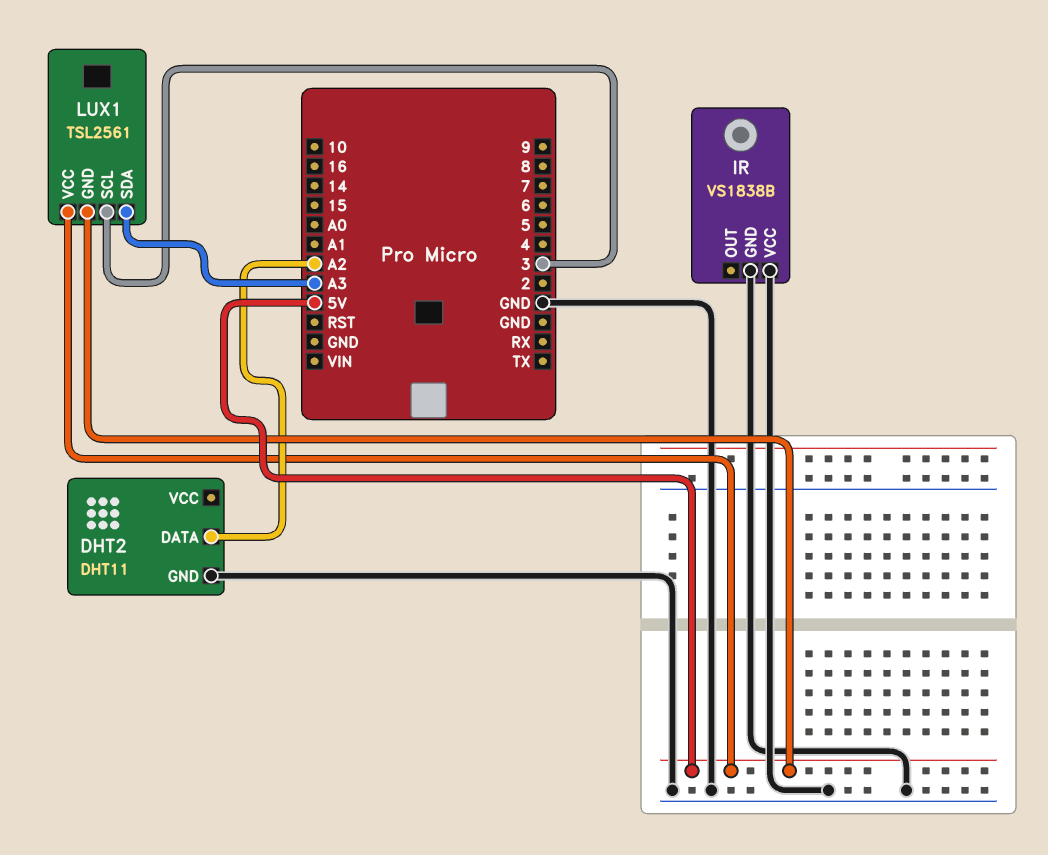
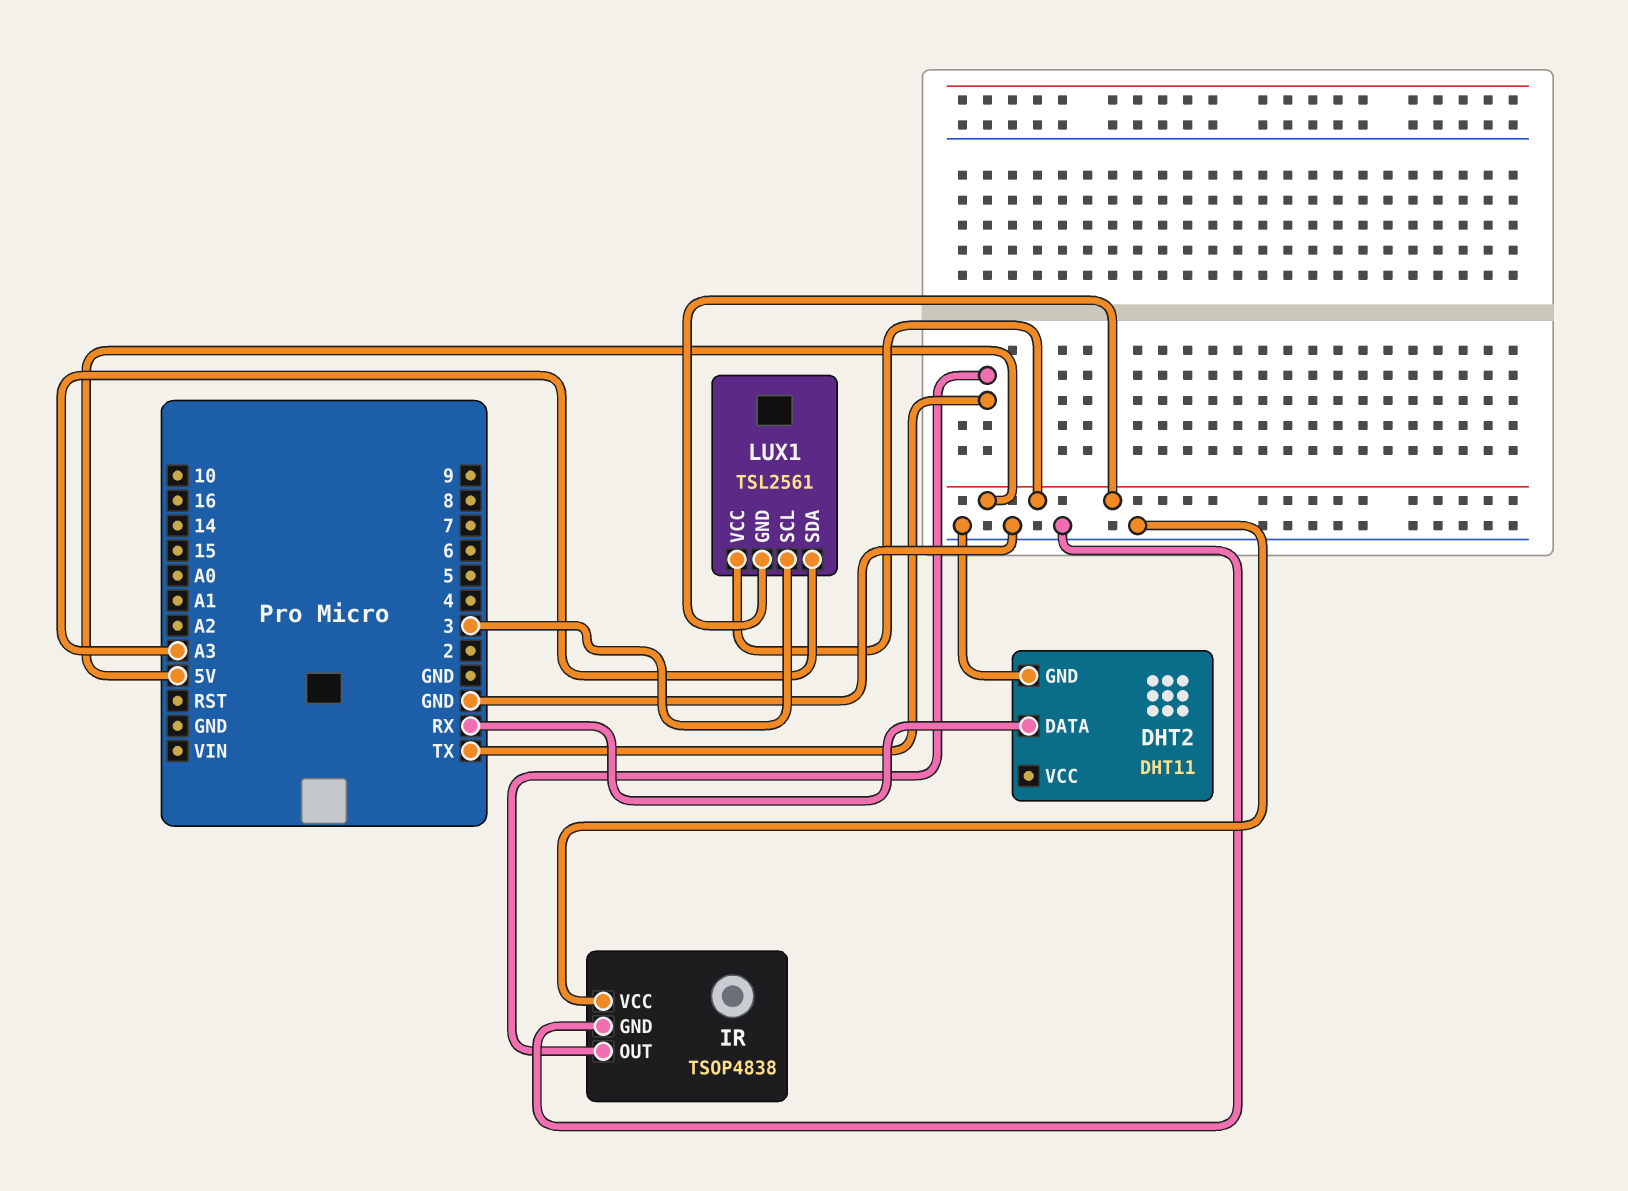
DHT2 pin DATA: A2 -> RX
IR: VS1838B -> TSOP4838
IR pin OUT: none -> TX

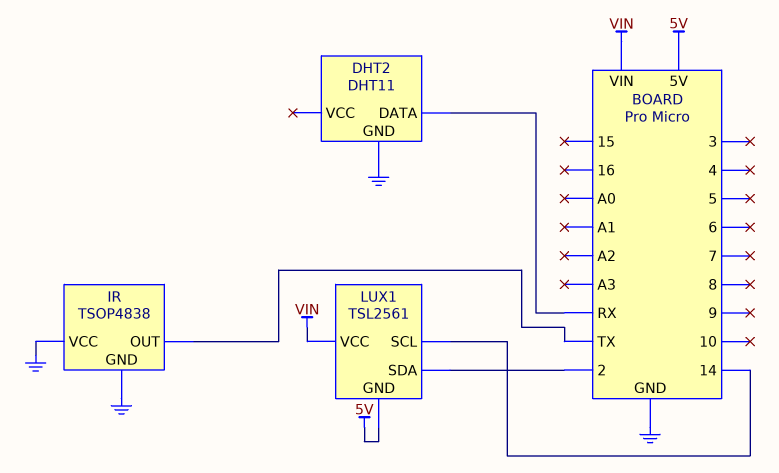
LUX1 pin SCL: 3 -> 14
LUX1 pin SDA: A3 -> 2
LUX1 pin VCC: 5V -> VIN

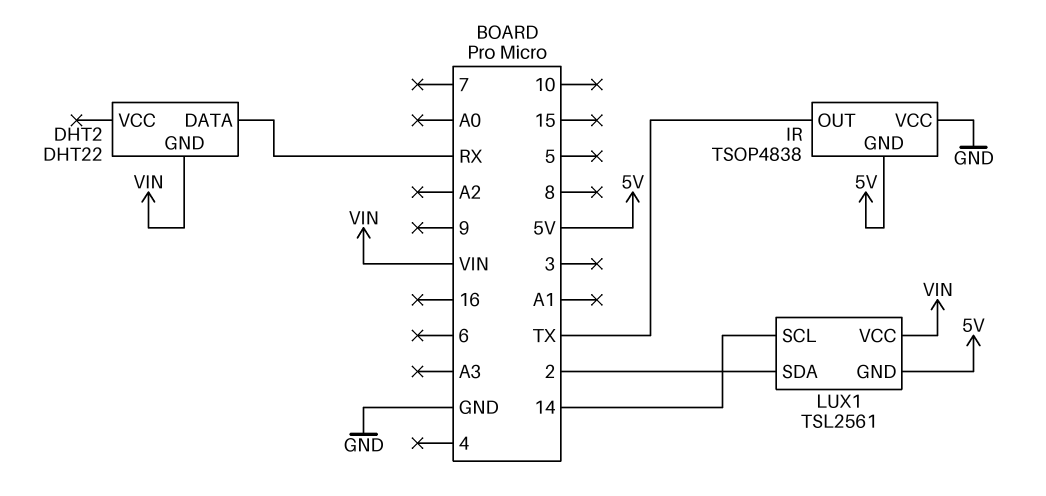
DHT2: DHT11 -> DHT22
DHT2 pin GND: GND -> VIN
IR pin GND: GND -> 5V

